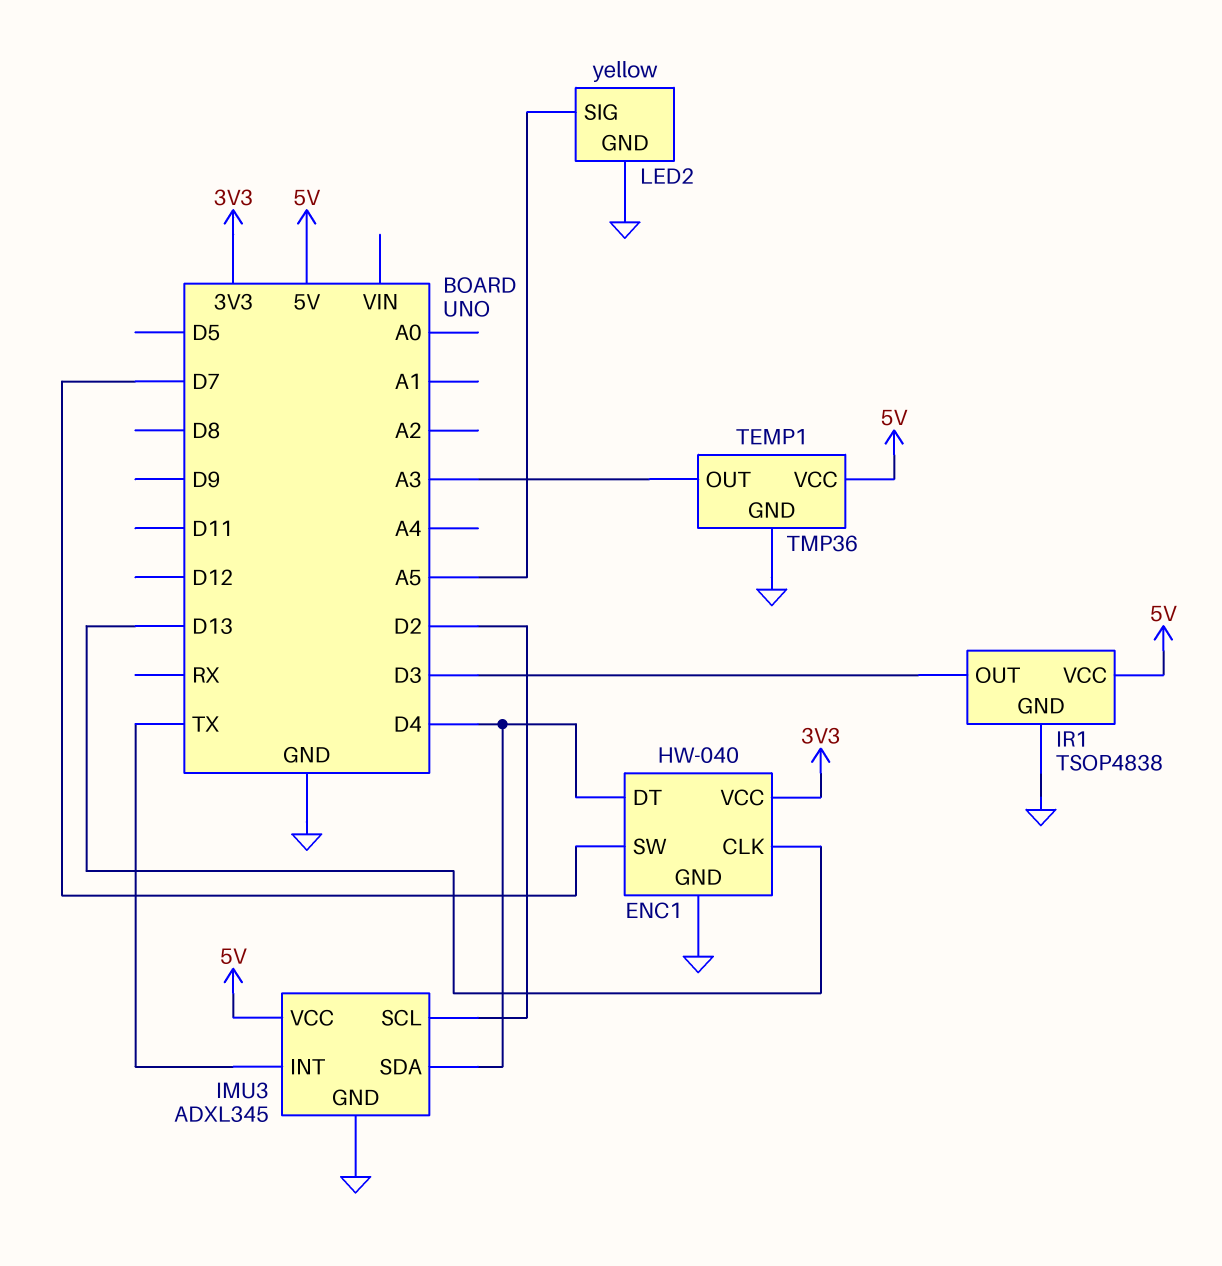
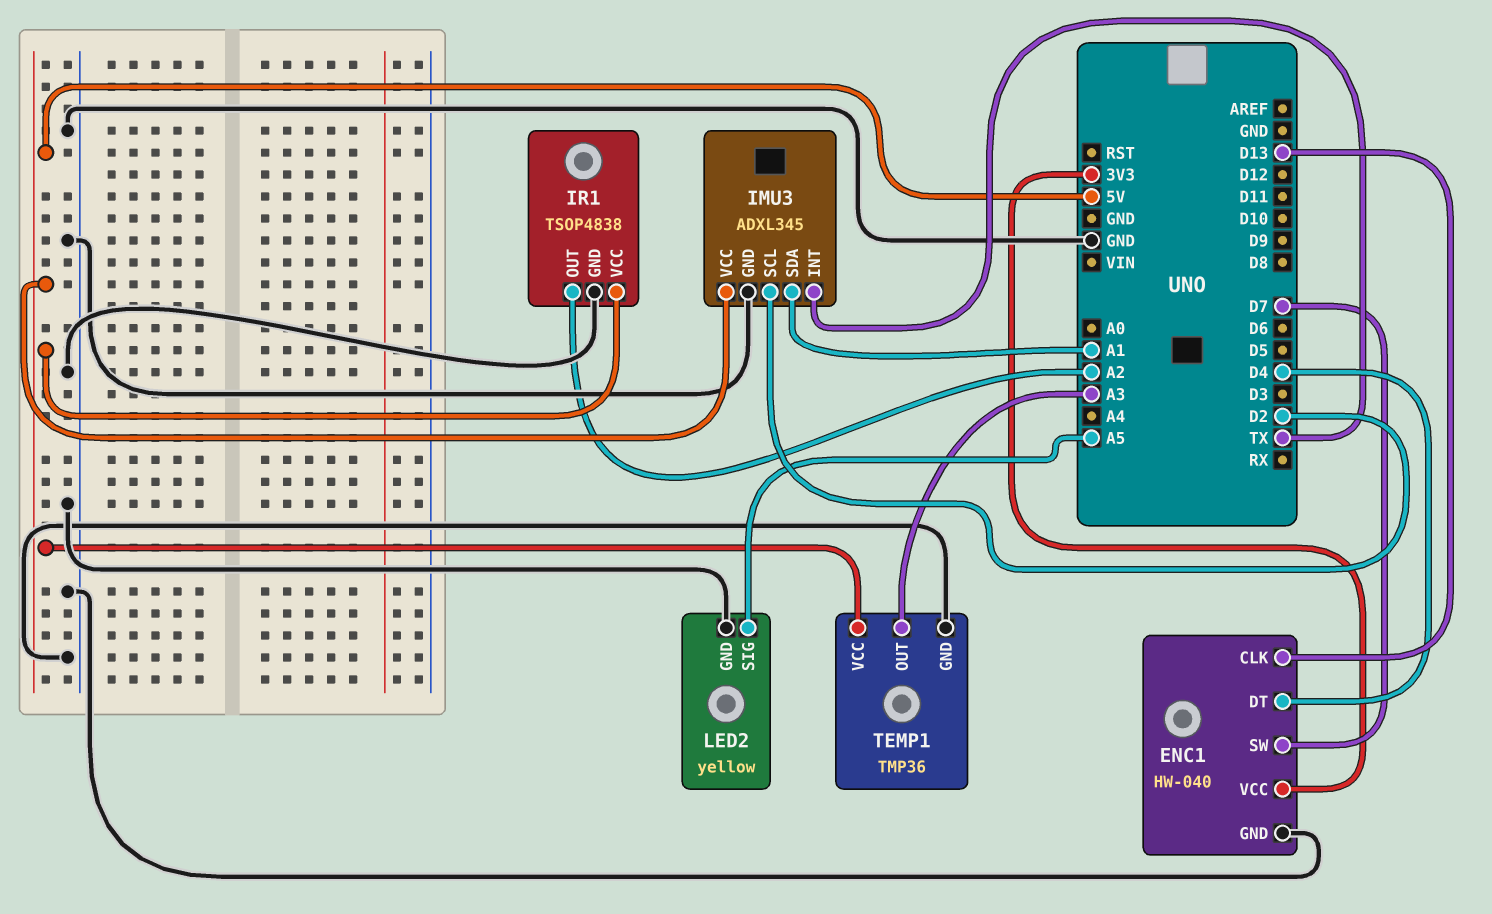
IMU3 pin SDA: D4 -> A1
IR1 pin OUT: D3 -> A2

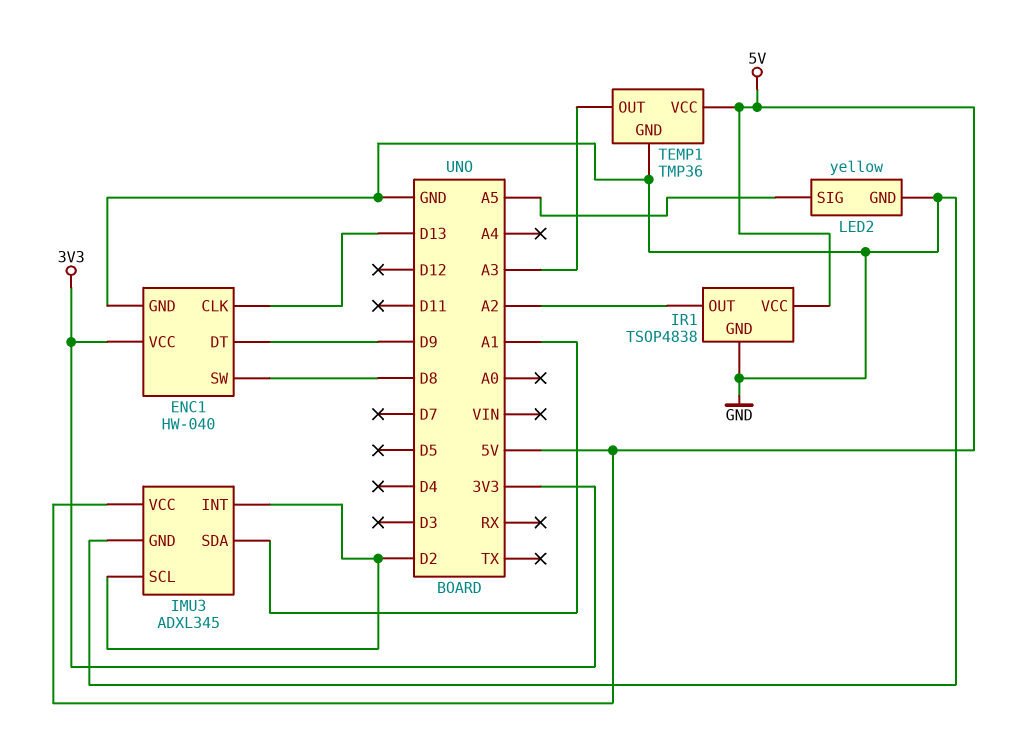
ENC1 pin DT: D4 -> D9
ENC1 pin SW: D7 -> D8
IMU3 pin INT: TX -> D2

